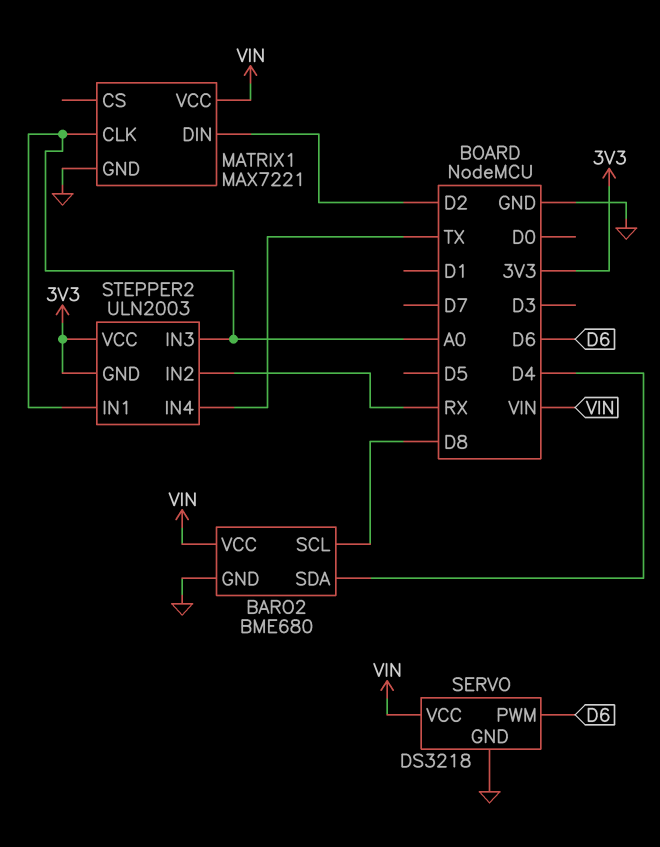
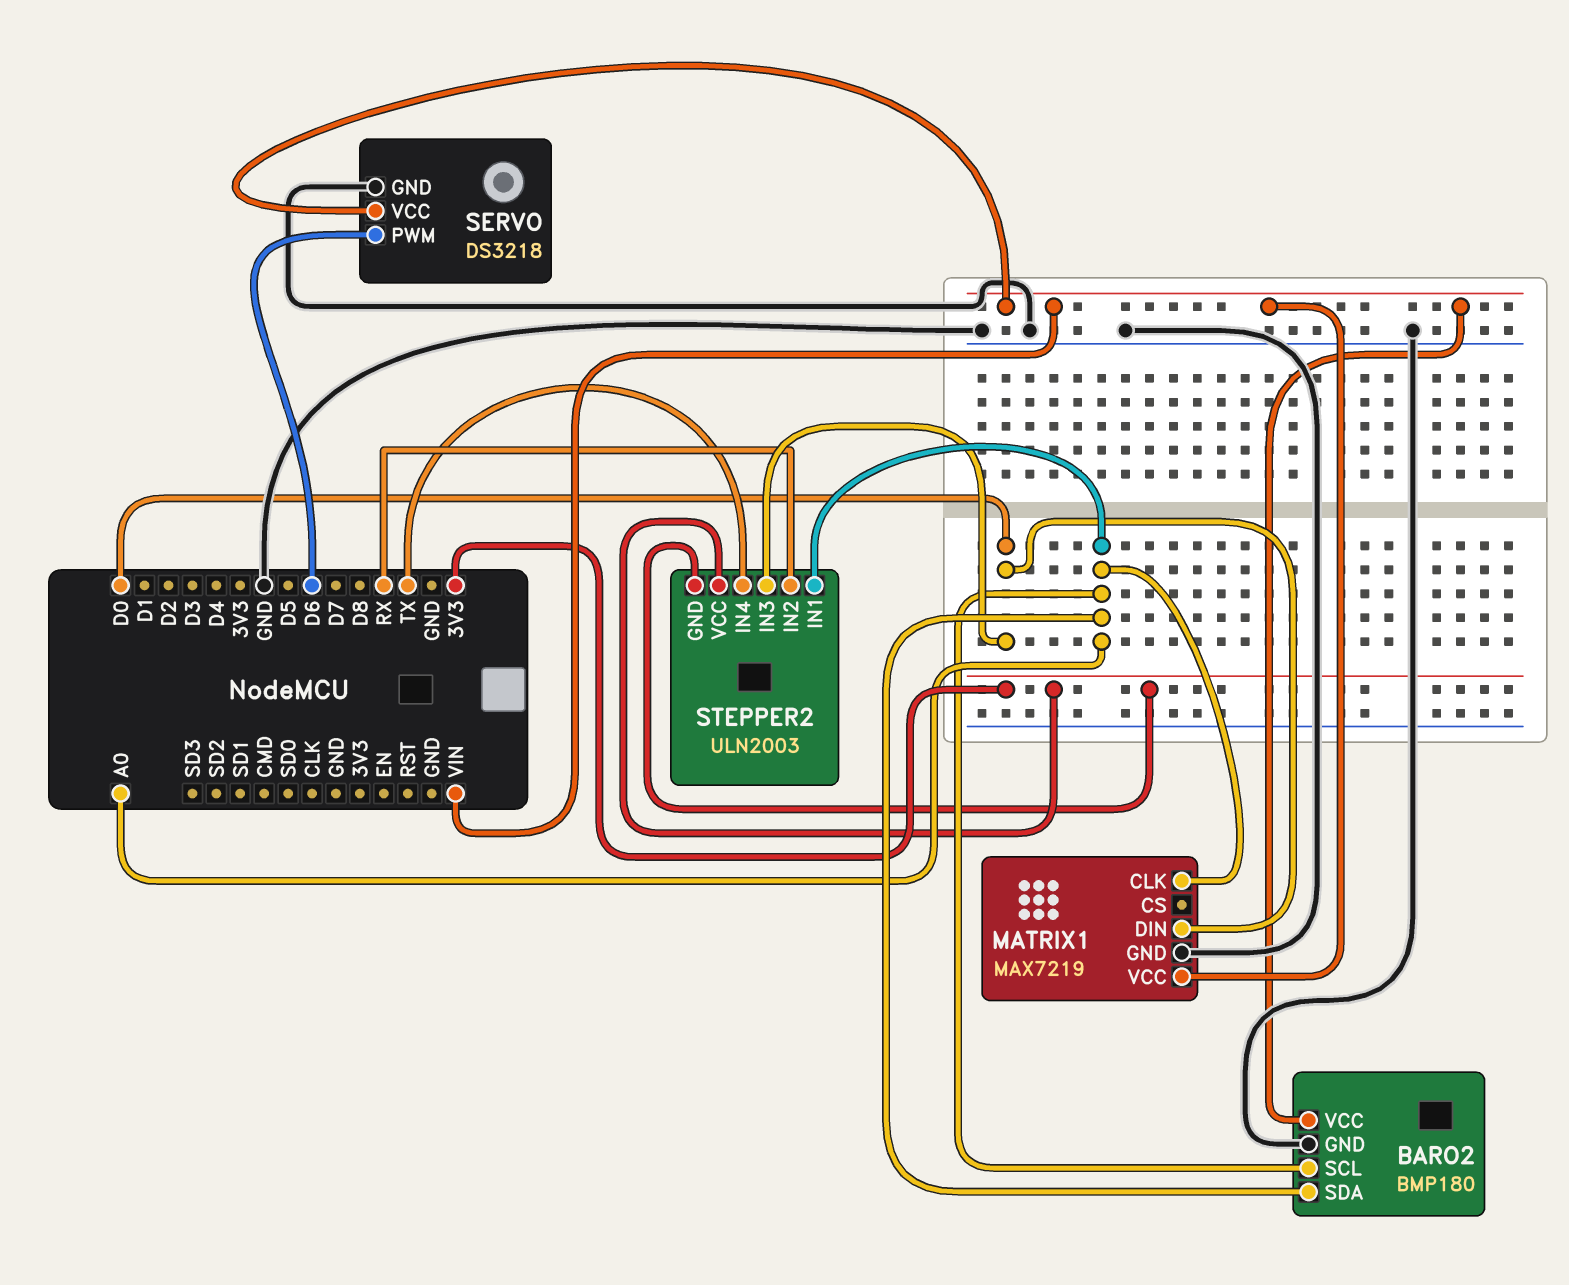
BARO2: BME680 -> BMP180
BARO2 pin SCL: D8 -> A0
BARO2 pin SDA: D4 -> A0
MATRIX1: MAX7221 -> MAX7219
MATRIX1 pin DIN: D2 -> D0
STEPPER2 pin IN3: A0 -> D0

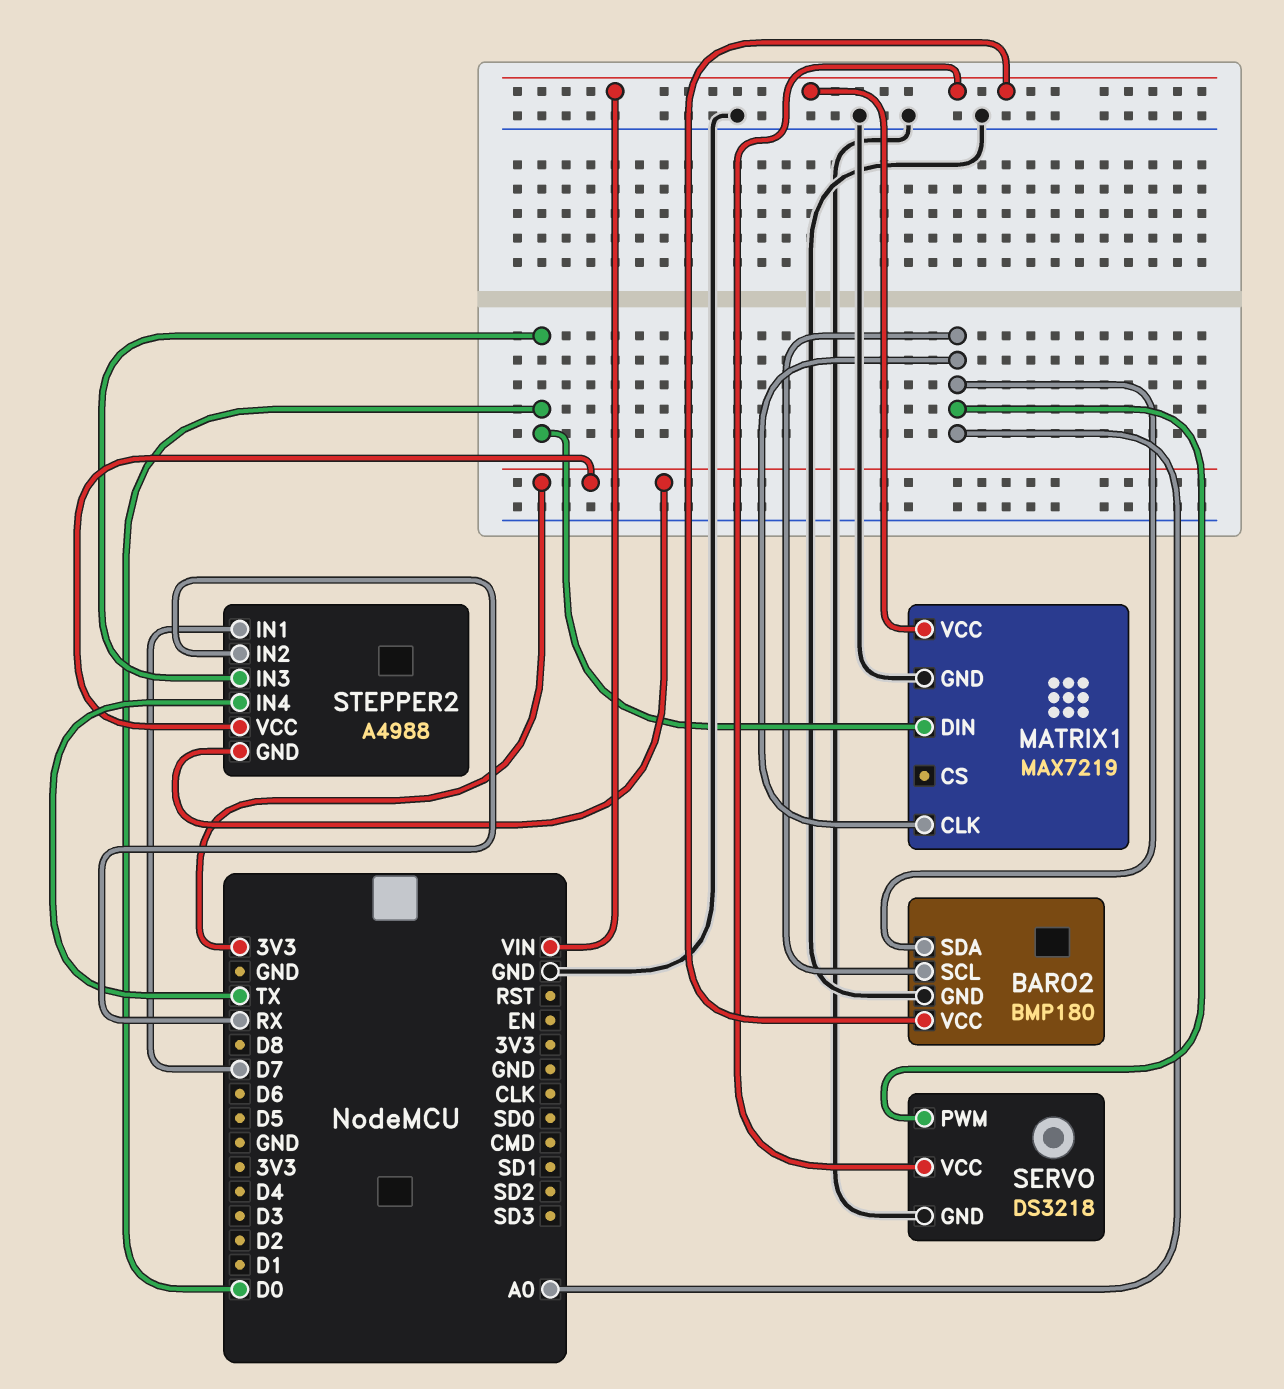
SERVO pin PWM: D6 -> A0
STEPPER2: ULN2003 -> A4988
STEPPER2 pin IN1: A0 -> D7

